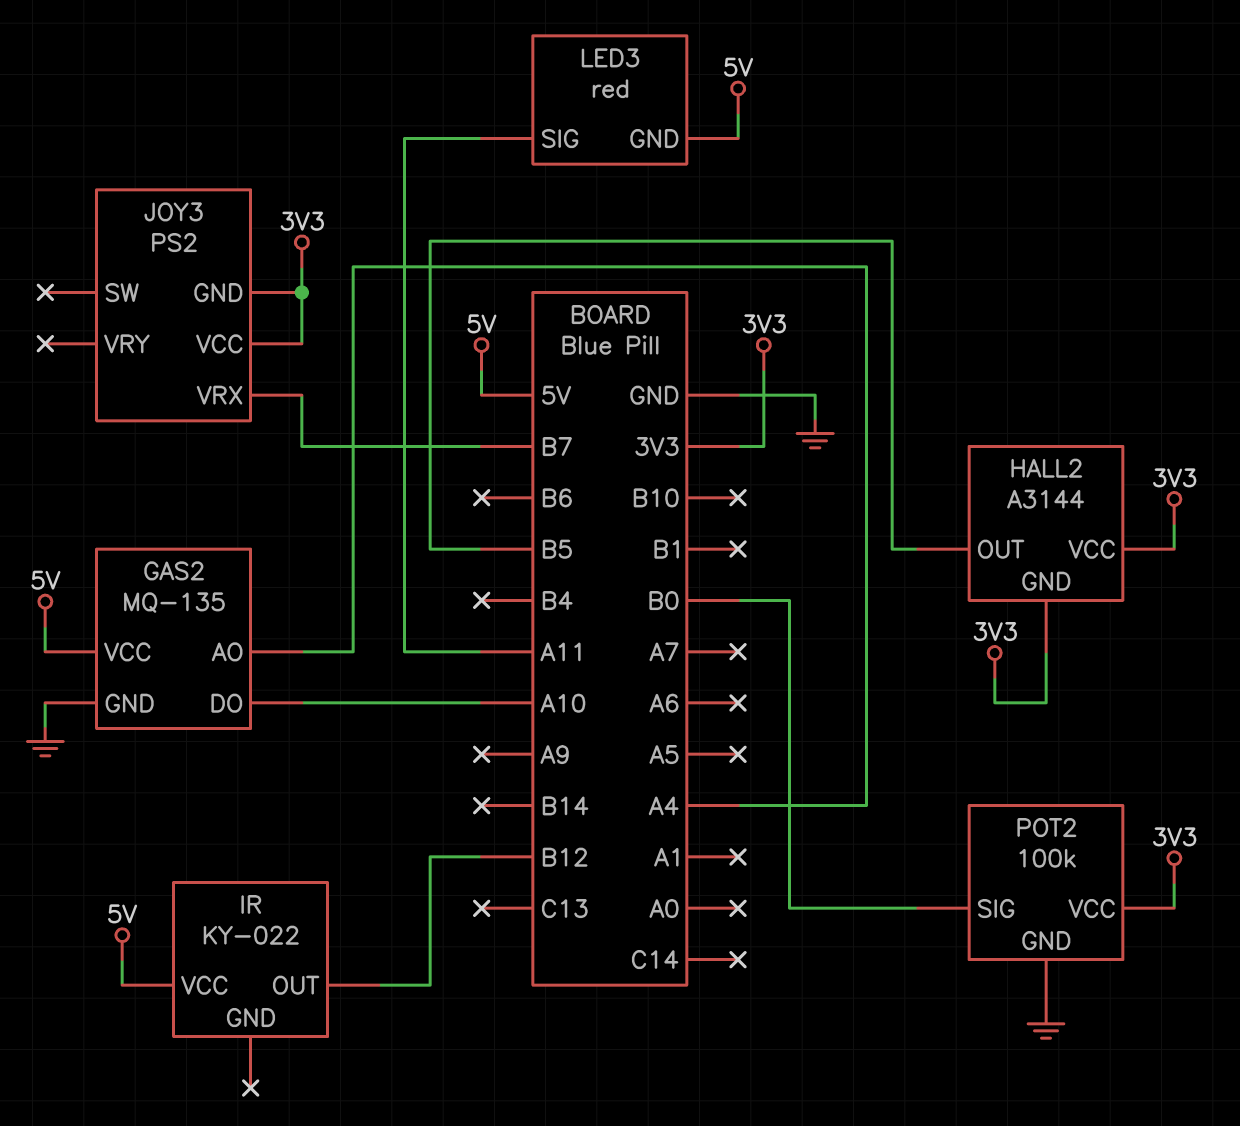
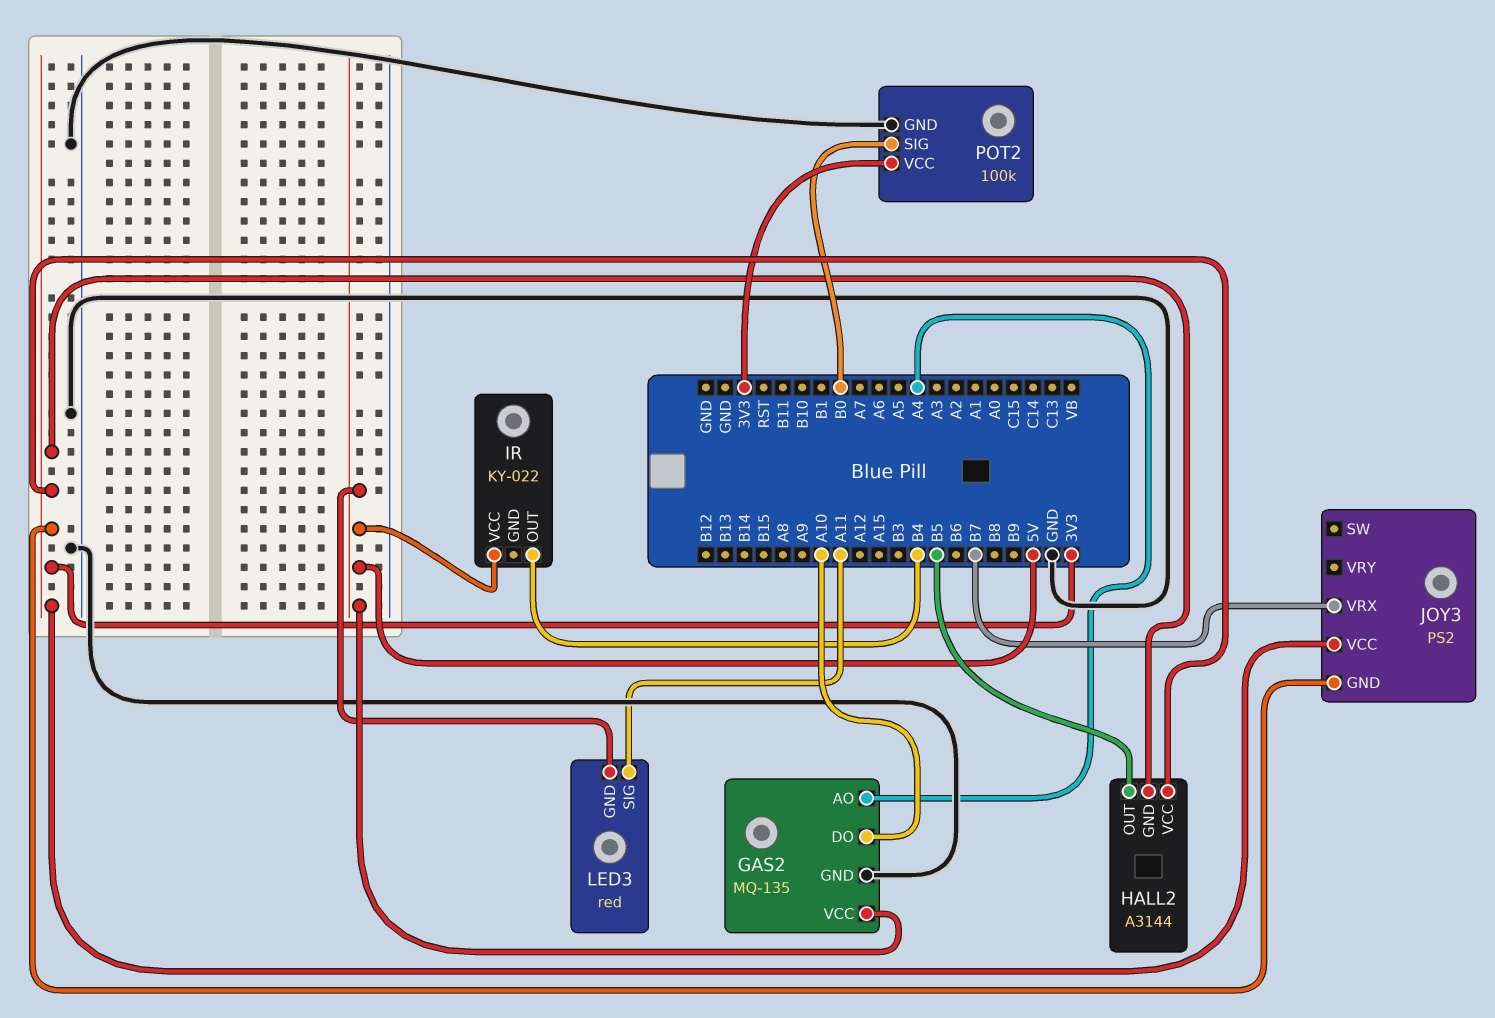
IR pin OUT: B12 -> B4

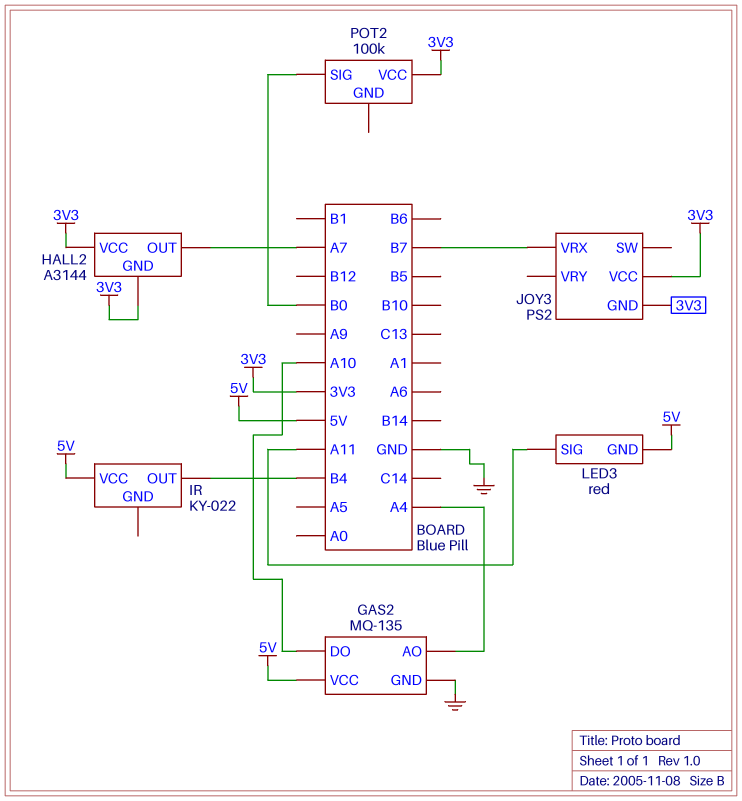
HALL2 pin OUT: B5 -> A7
POT2 pin GND: GND -> none

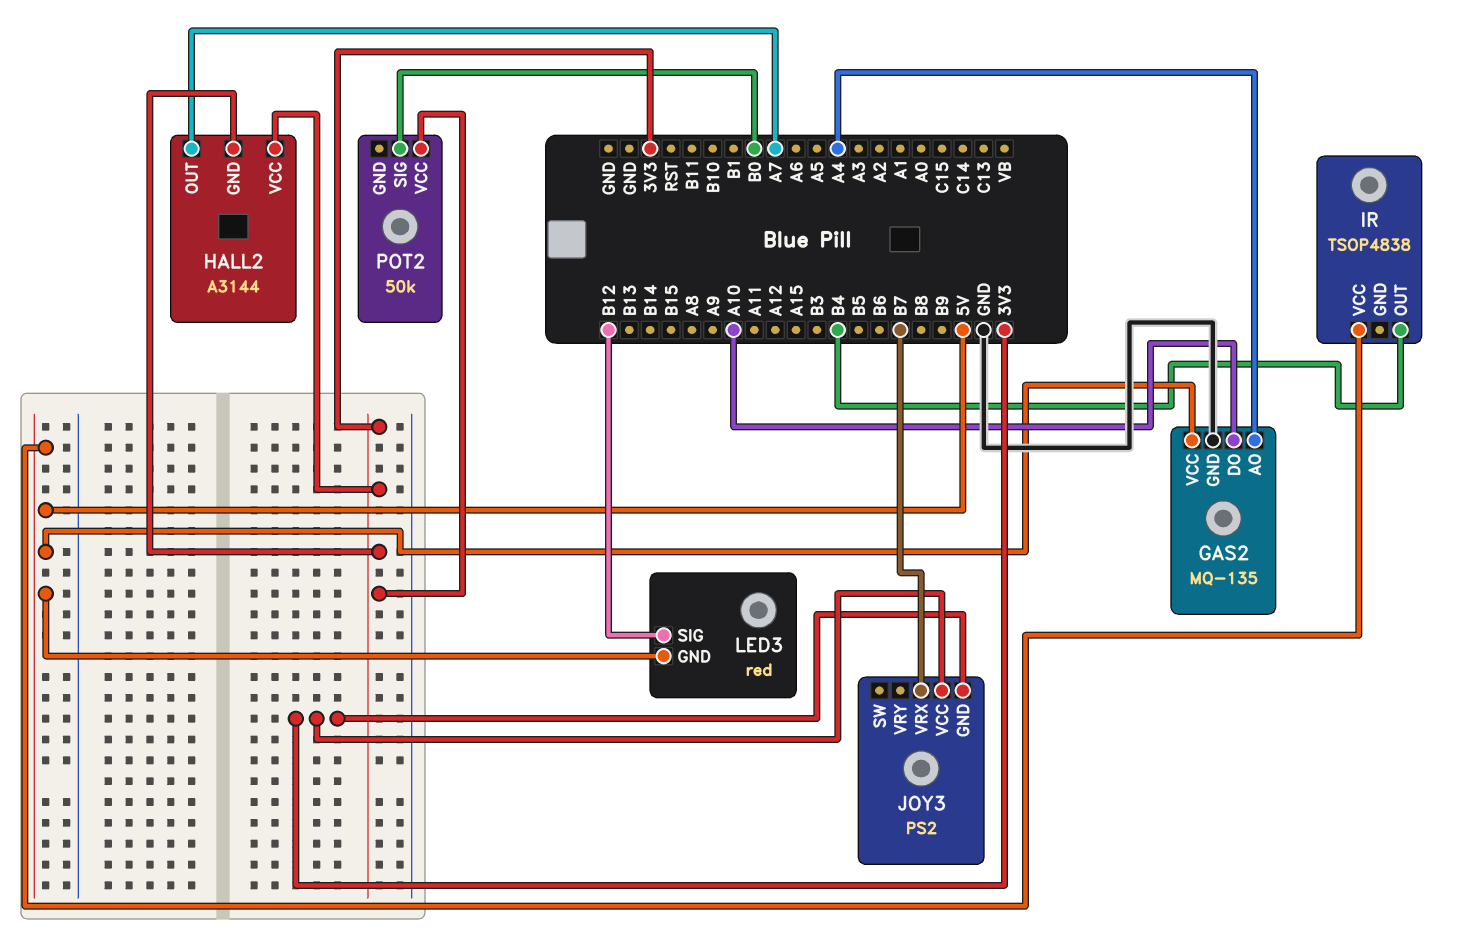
IR: KY-022 -> TSOP4838
LED3 pin SIG: A11 -> B12
POT2: 100k -> 50k

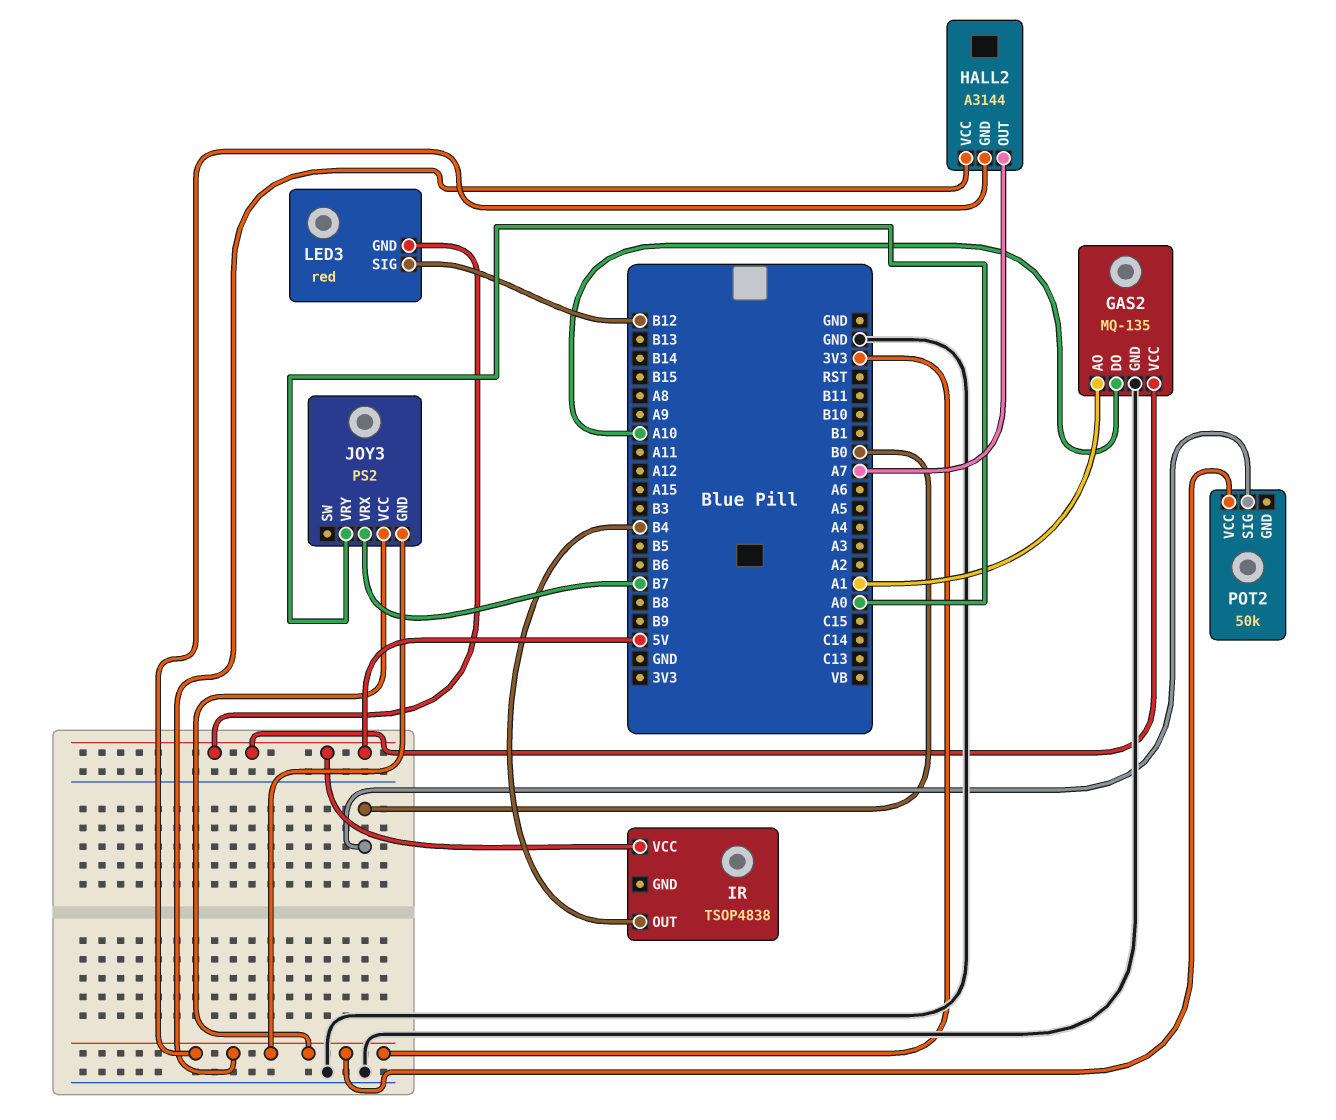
GAS2 pin AO: A4 -> A1
JOY3 pin VRY: none -> A0

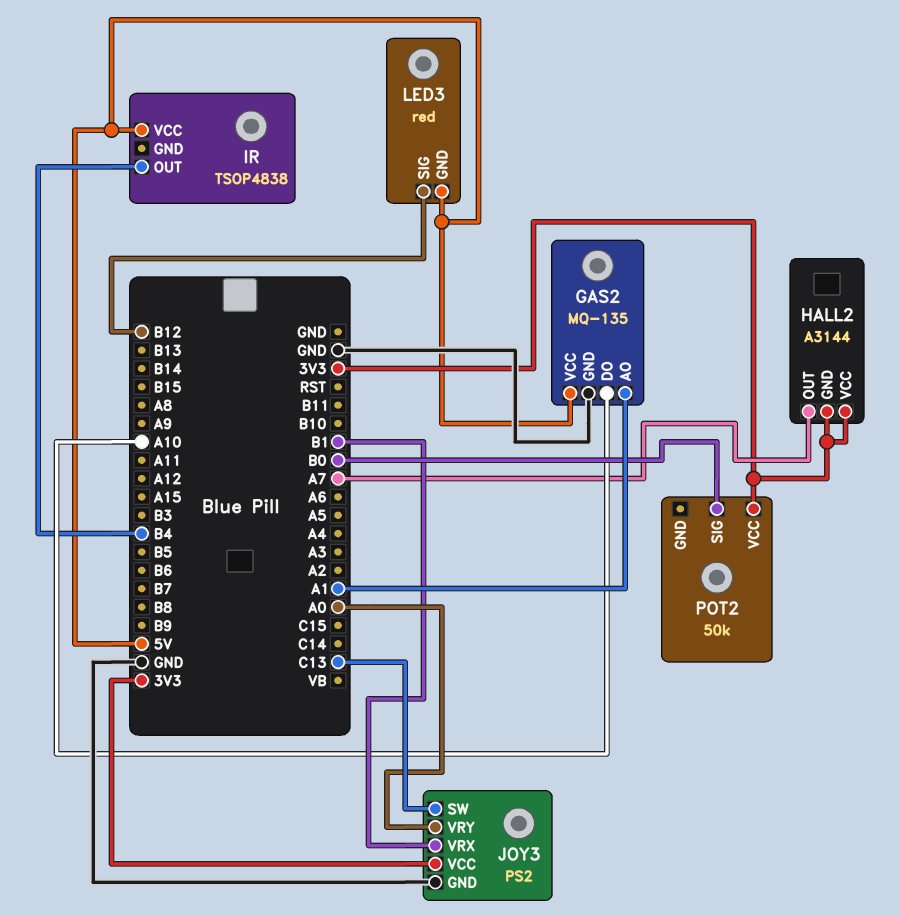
JOY3 pin GND: 3V3 -> GND
JOY3 pin SW: none -> C13
JOY3 pin VRX: B7 -> B1

